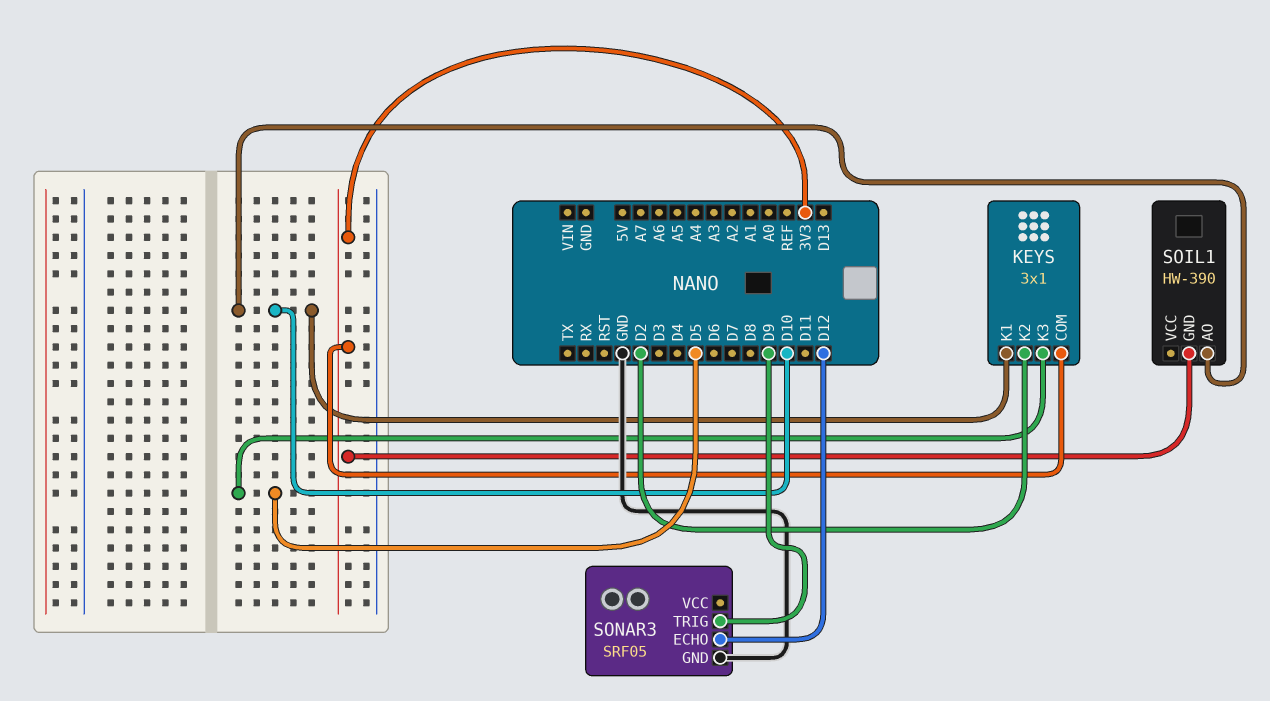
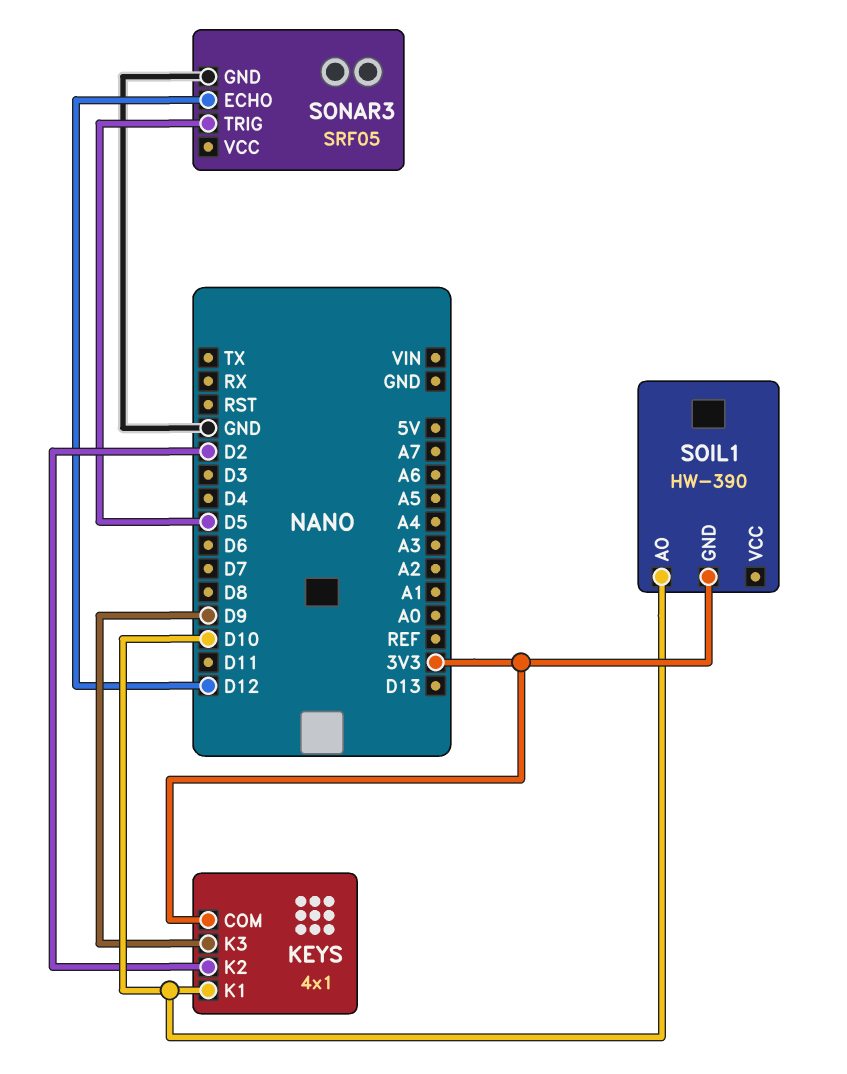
KEYS: 3x1 -> 4x1
KEYS pin K3: D5 -> D9
SONAR3 pin TRIG: D9 -> D5

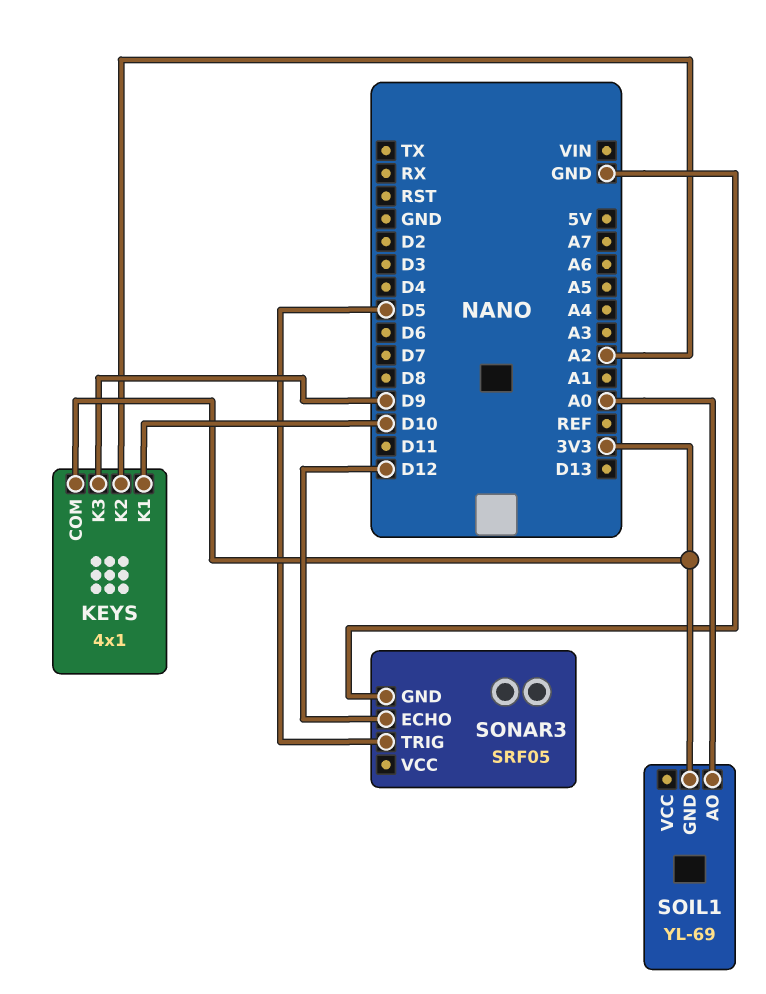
KEYS pin K2: D2 -> A2
SOIL1: HW-390 -> YL-69
SOIL1 pin AO: D10 -> A0

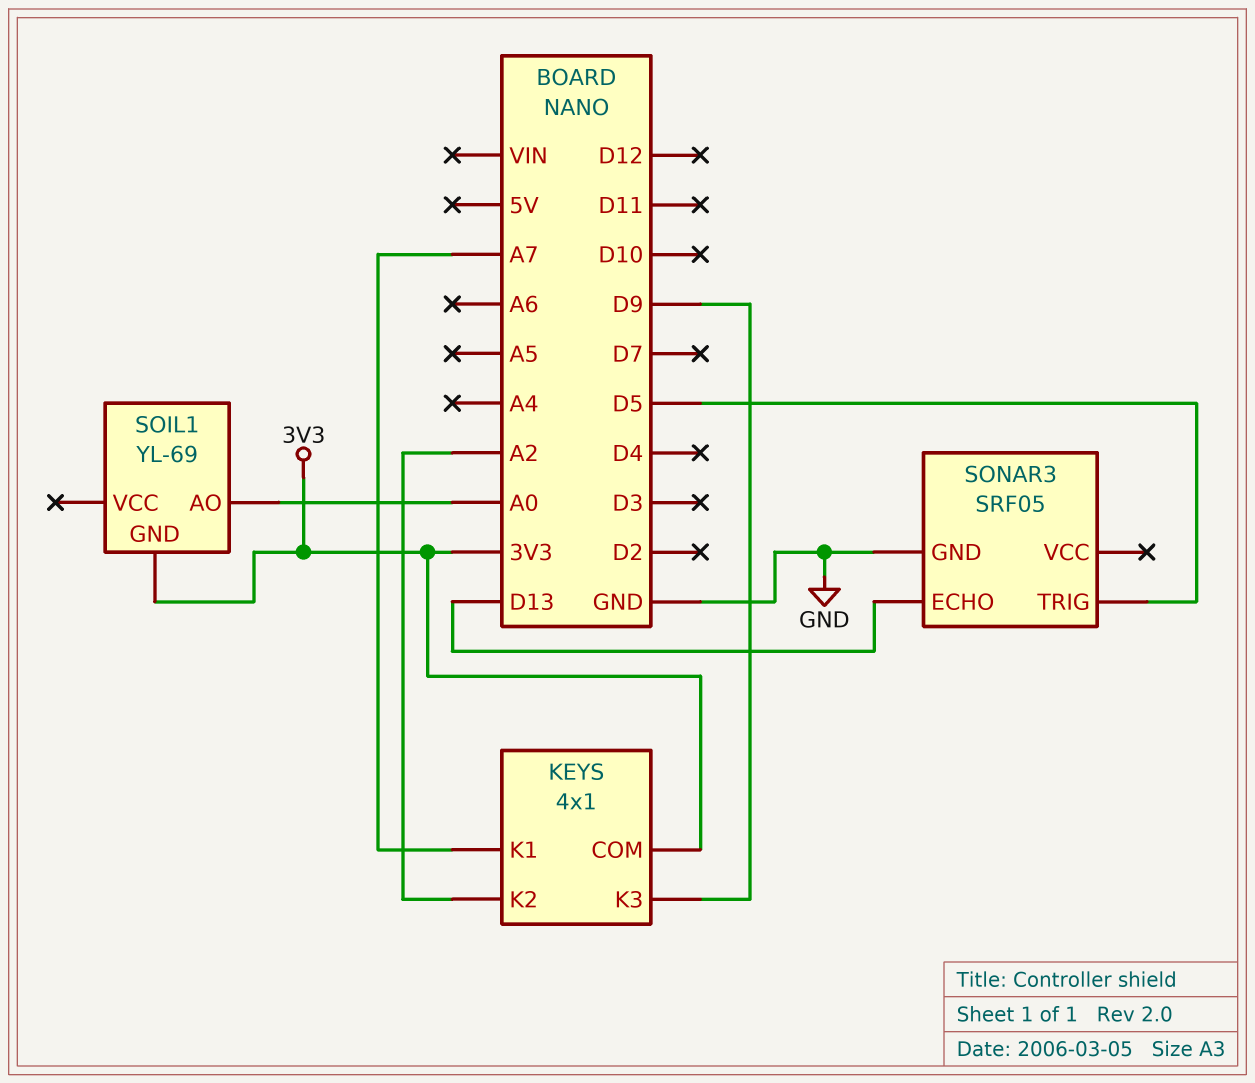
KEYS pin K1: D10 -> A7
SONAR3 pin ECHO: D12 -> D13

